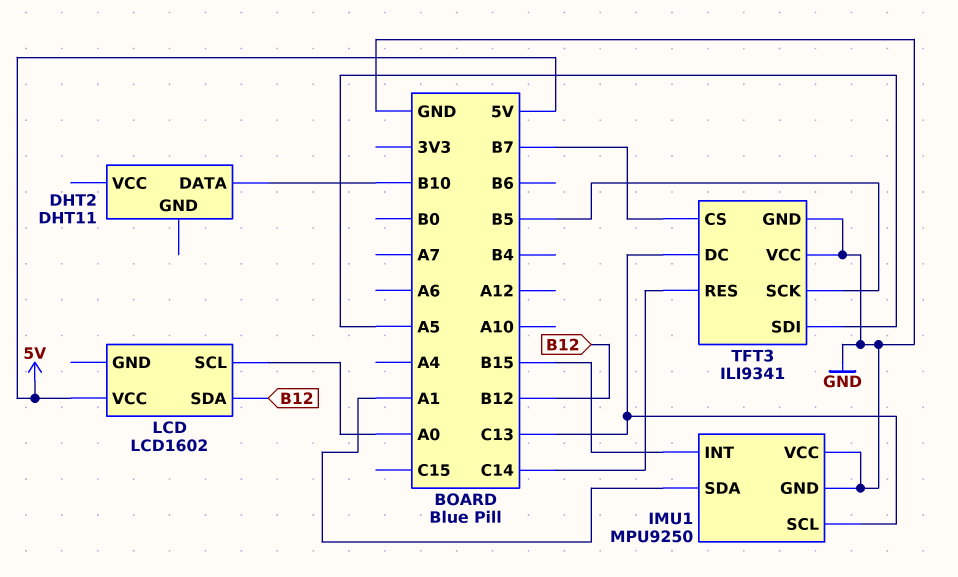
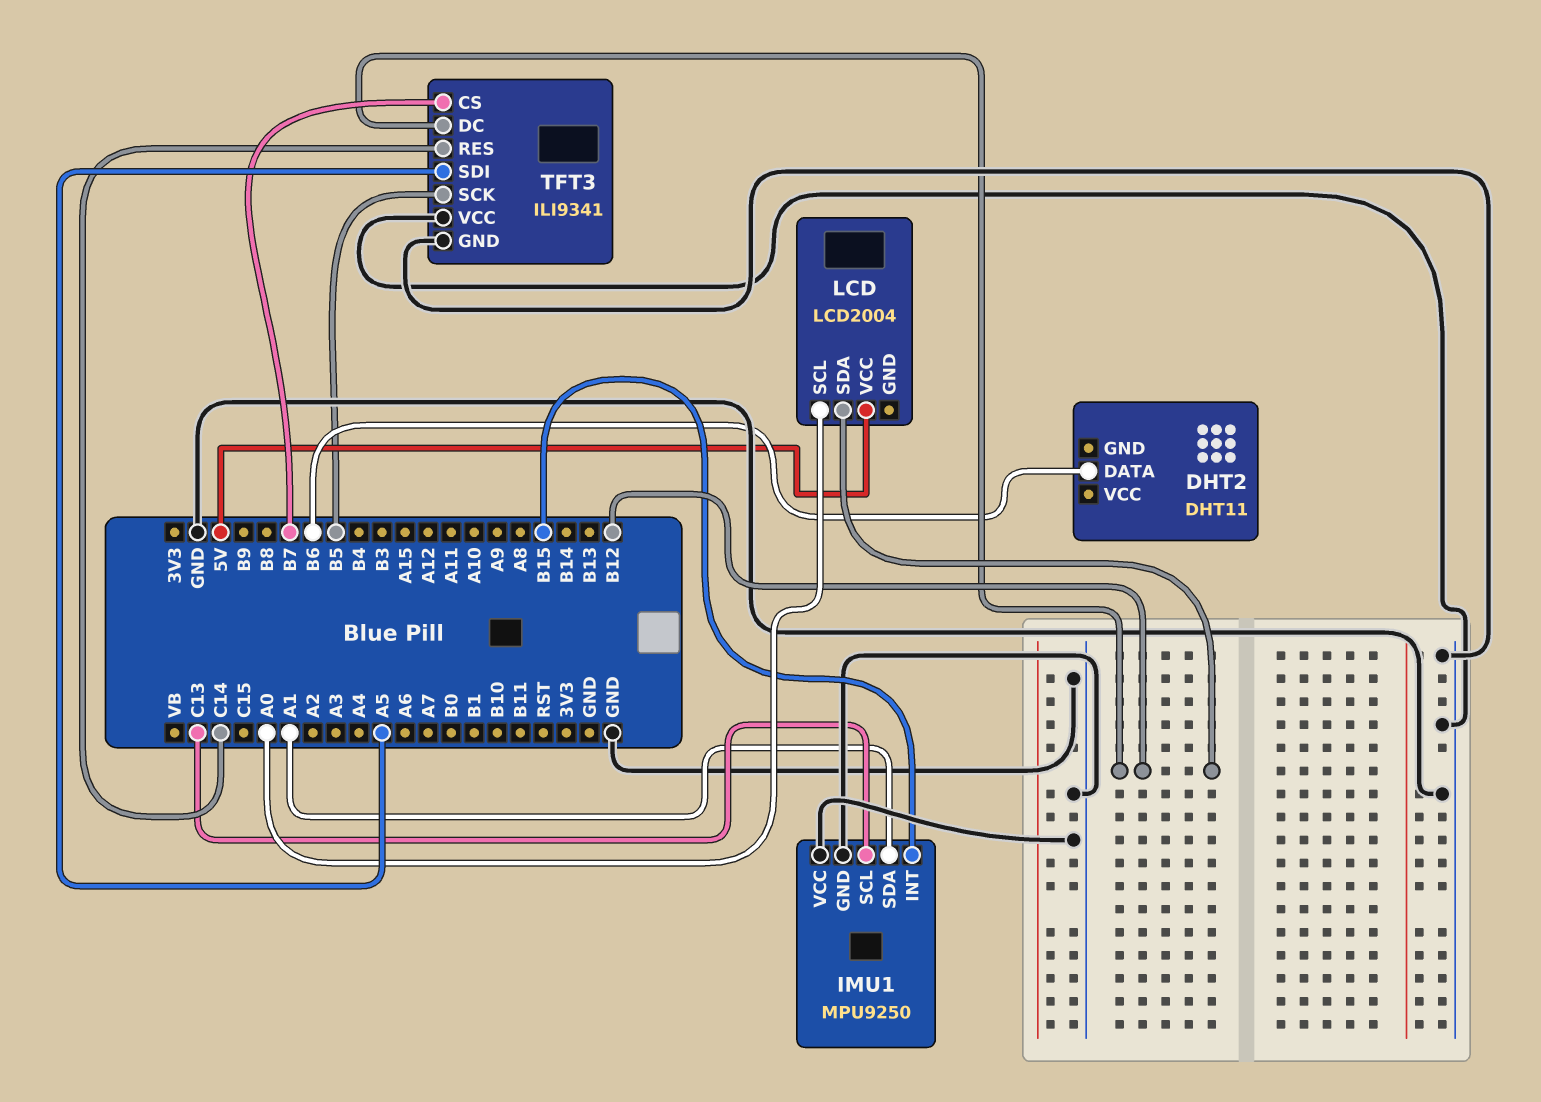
DHT2 pin DATA: B10 -> B6
LCD: LCD1602 -> LCD2004
TFT3 pin DC: C13 -> B12

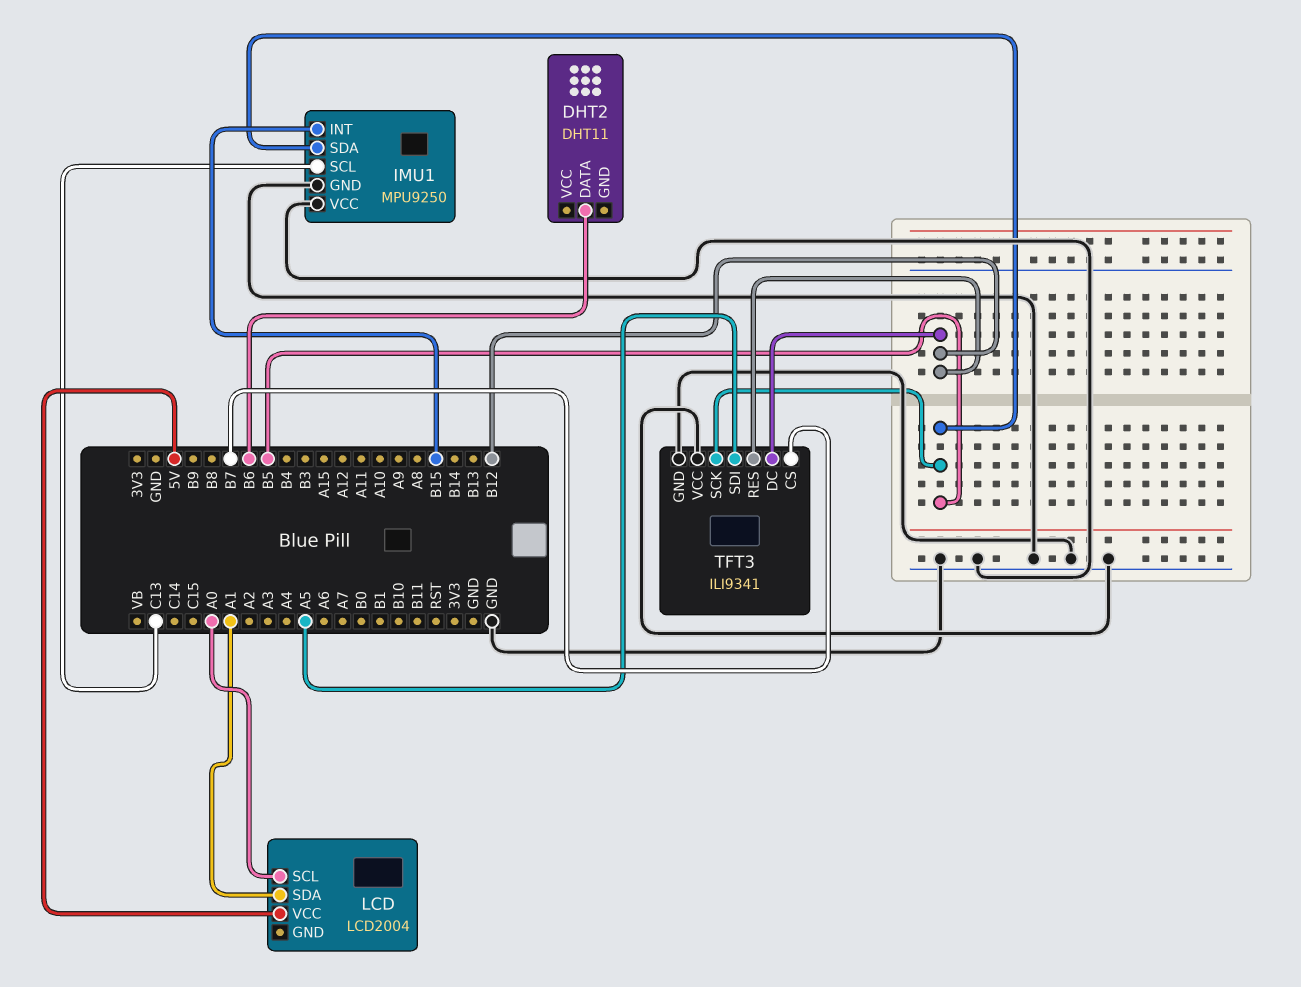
IMU1 pin SDA: A1 -> B5
LCD pin SDA: B12 -> A1
TFT3 pin RES: C14 -> B12

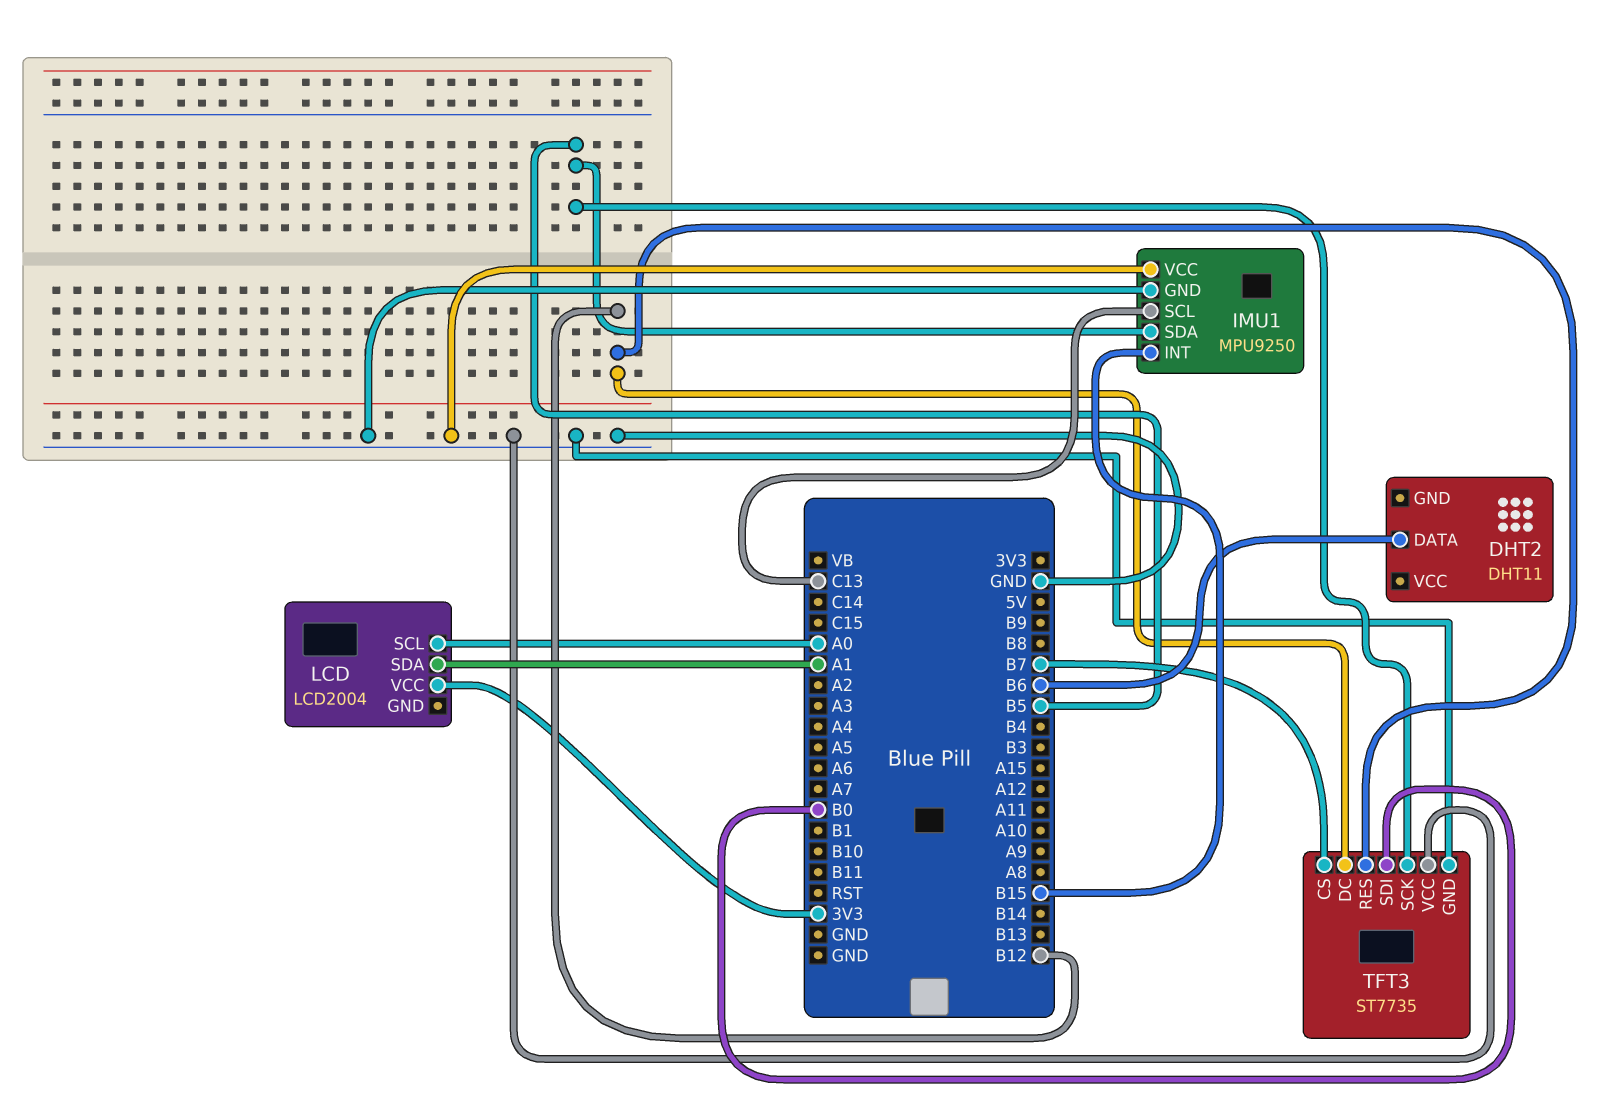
LCD pin VCC: 5V -> 3V3
TFT3: ILI9341 -> ST7735
TFT3 pin SDI: A5 -> B0

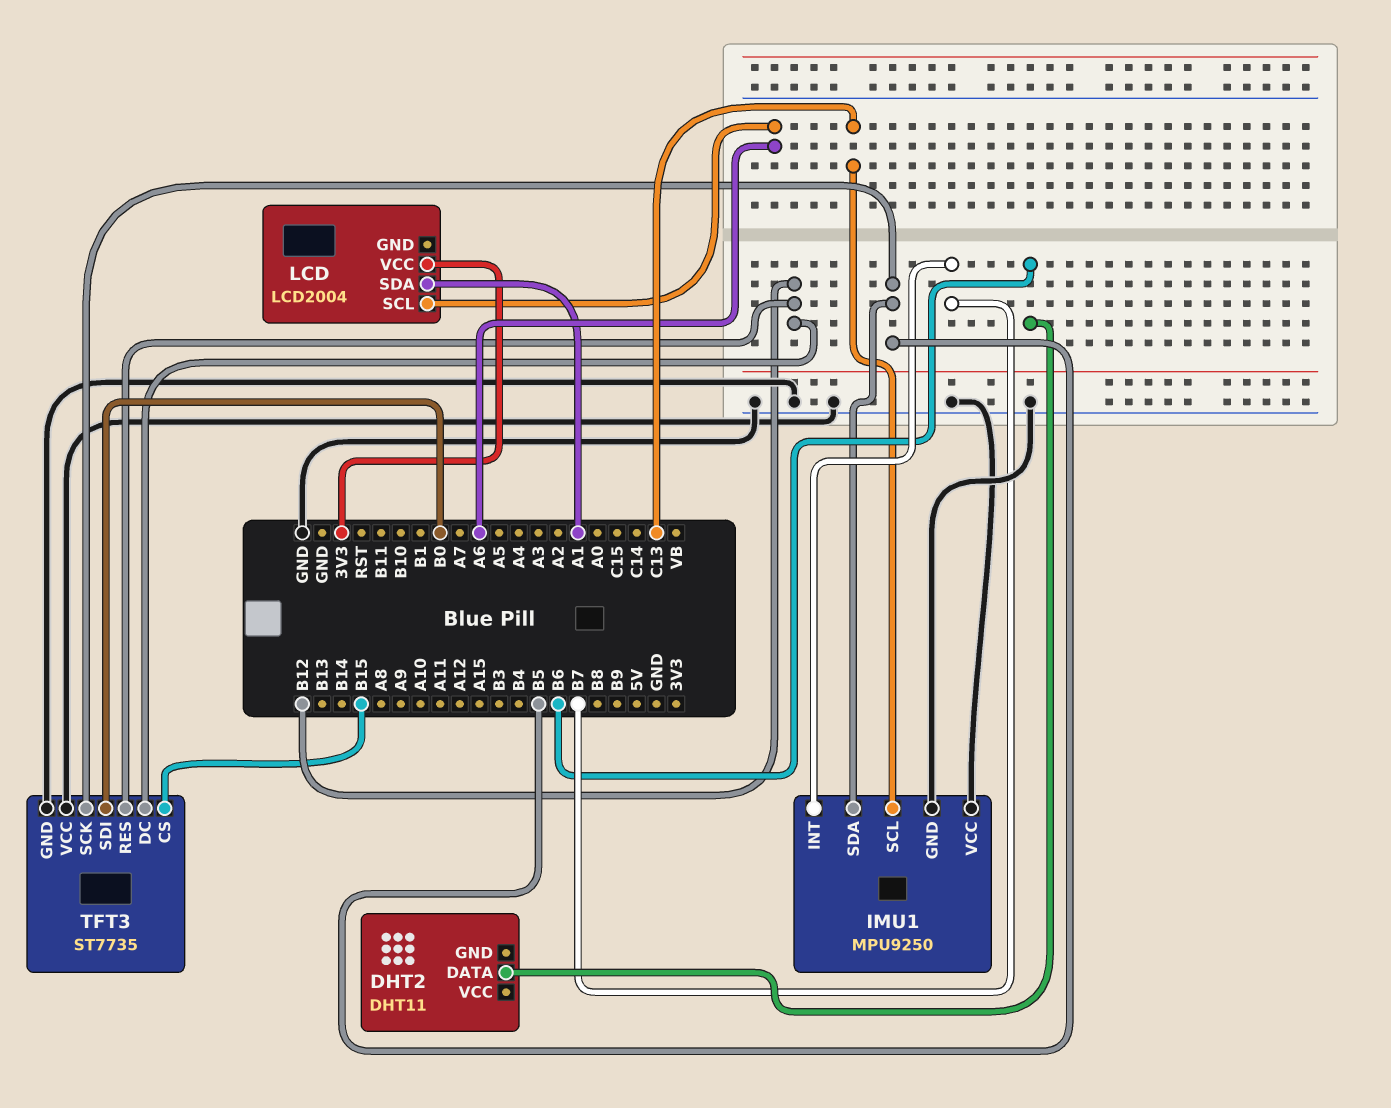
IMU1 pin INT: B15 -> B7
LCD pin SCL: A0 -> A6
TFT3 pin CS: B7 -> B15

